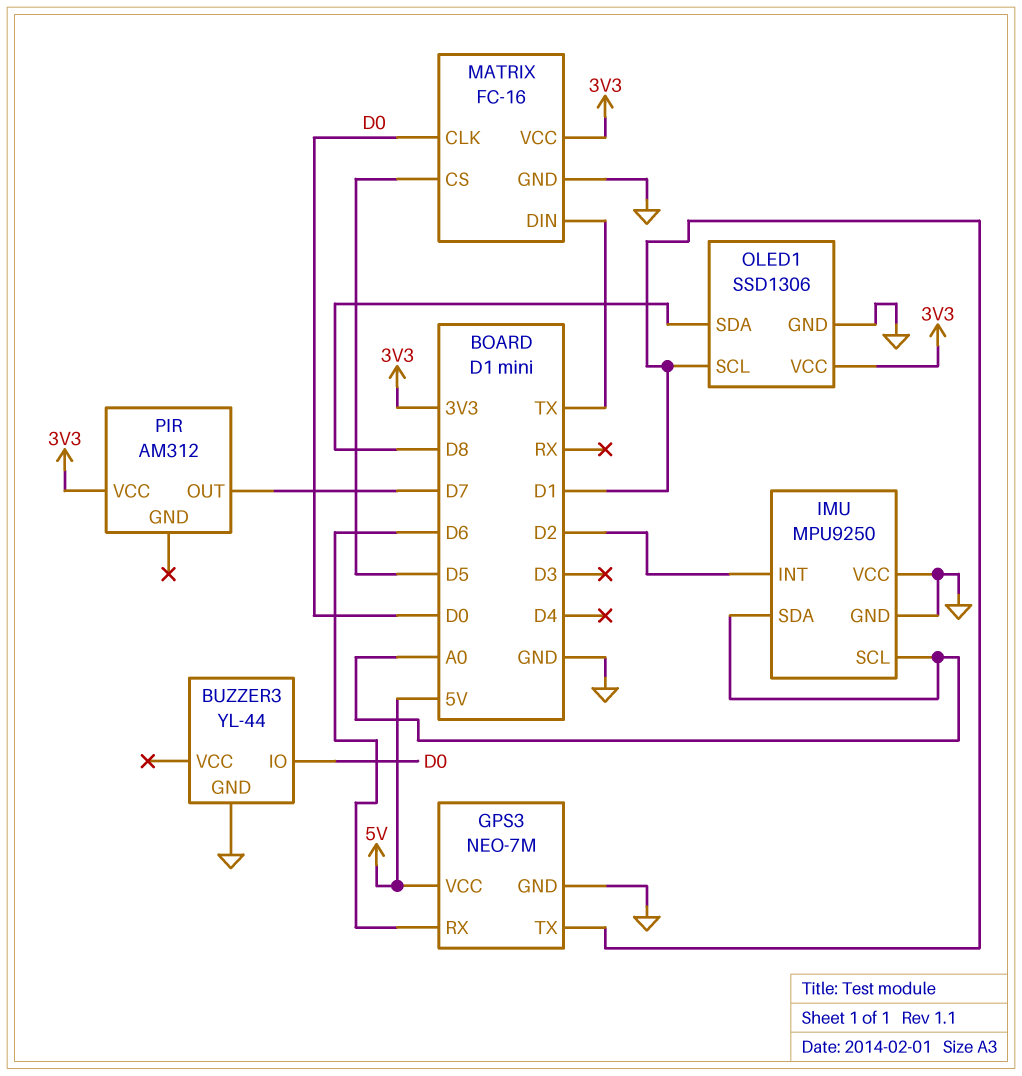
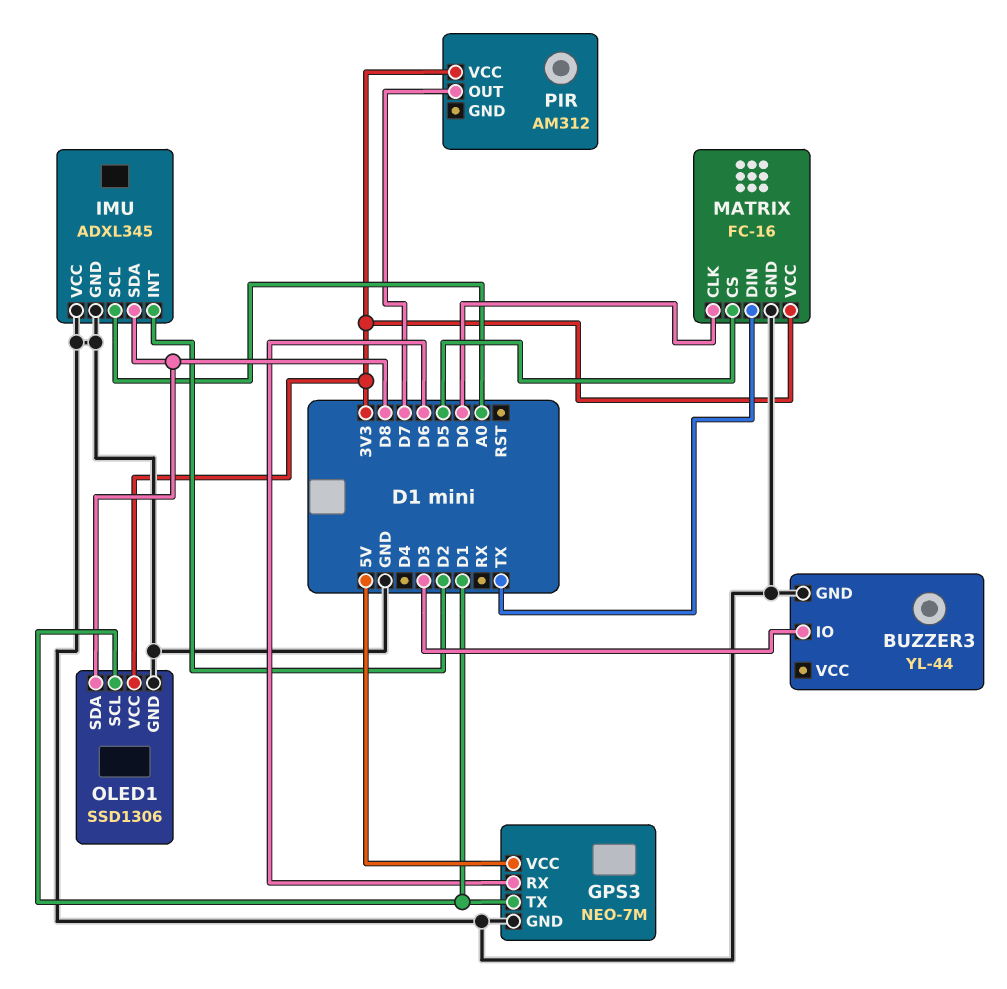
BUZZER3 pin IO: D0 -> D3
IMU: MPU9250 -> ADXL345
IMU pin SDA: A0 -> D8

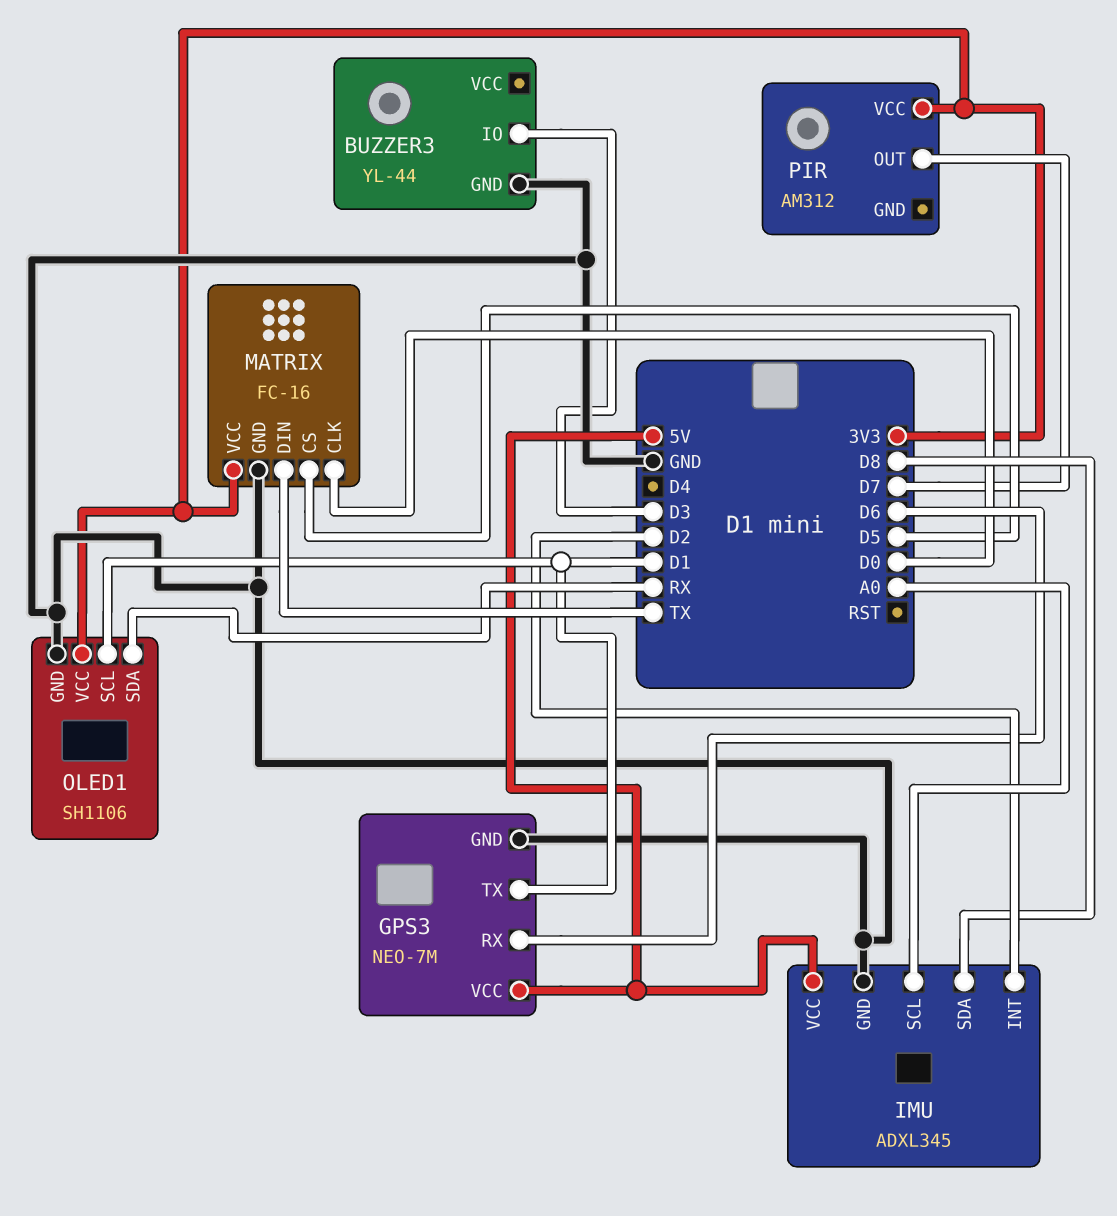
IMU pin VCC: GND -> 5V
OLED1: SSD1306 -> SH1106
OLED1 pin SDA: D8 -> RX

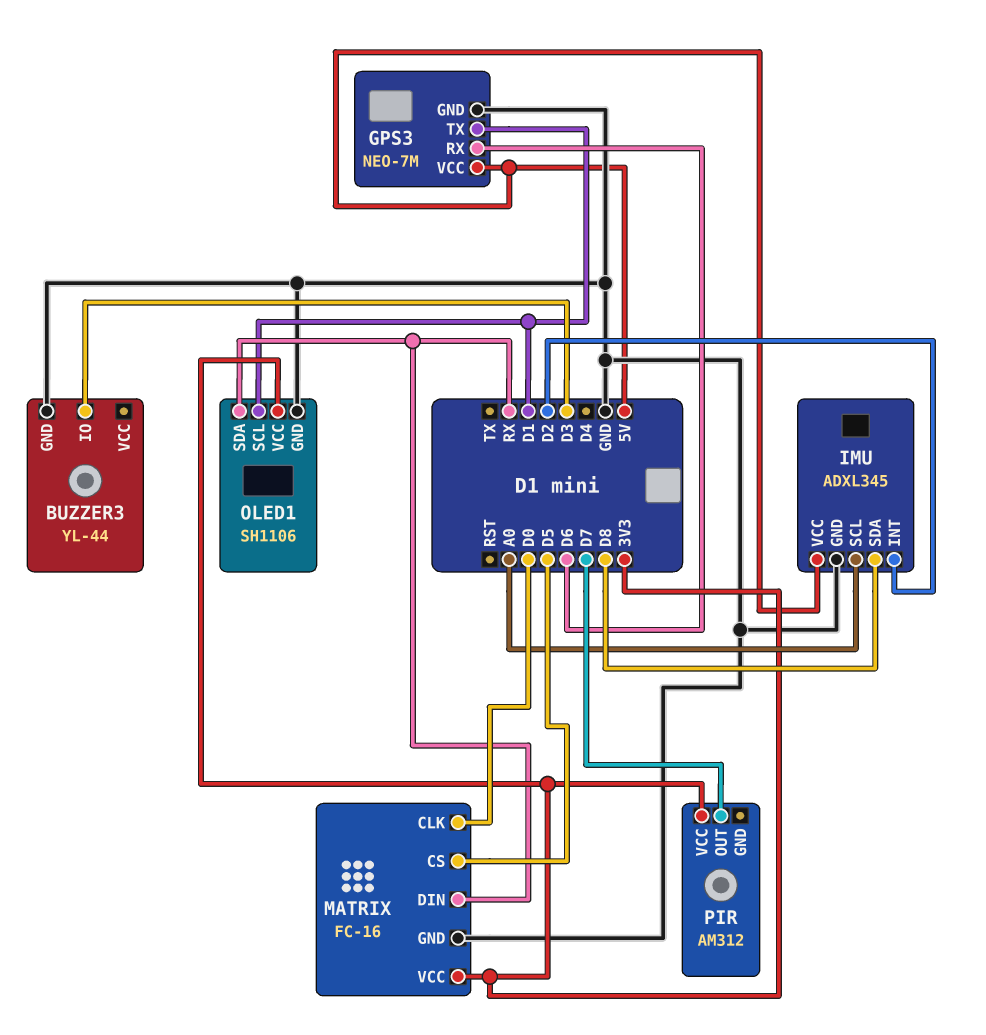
MATRIX pin DIN: TX -> RX

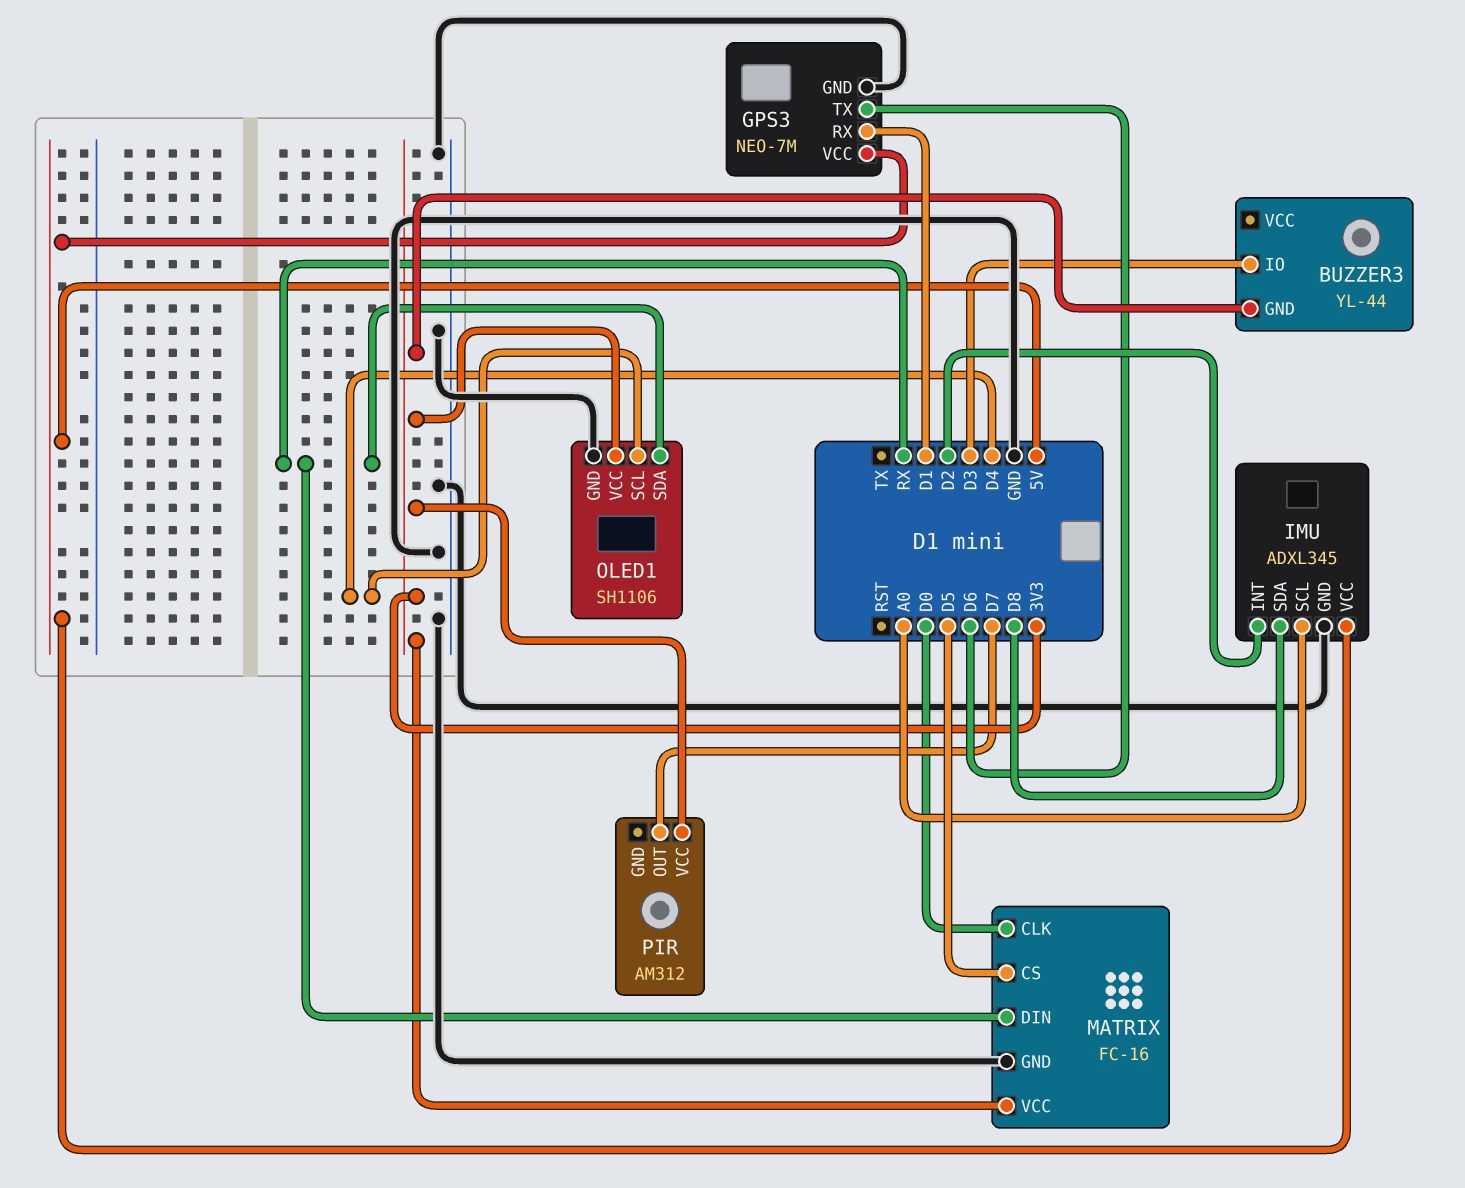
BUZZER3 pin GND: GND -> 3V3
GPS3 pin RX: D6 -> D1
GPS3 pin TX: D1 -> D6
OLED1 pin SCL: D1 -> D4

